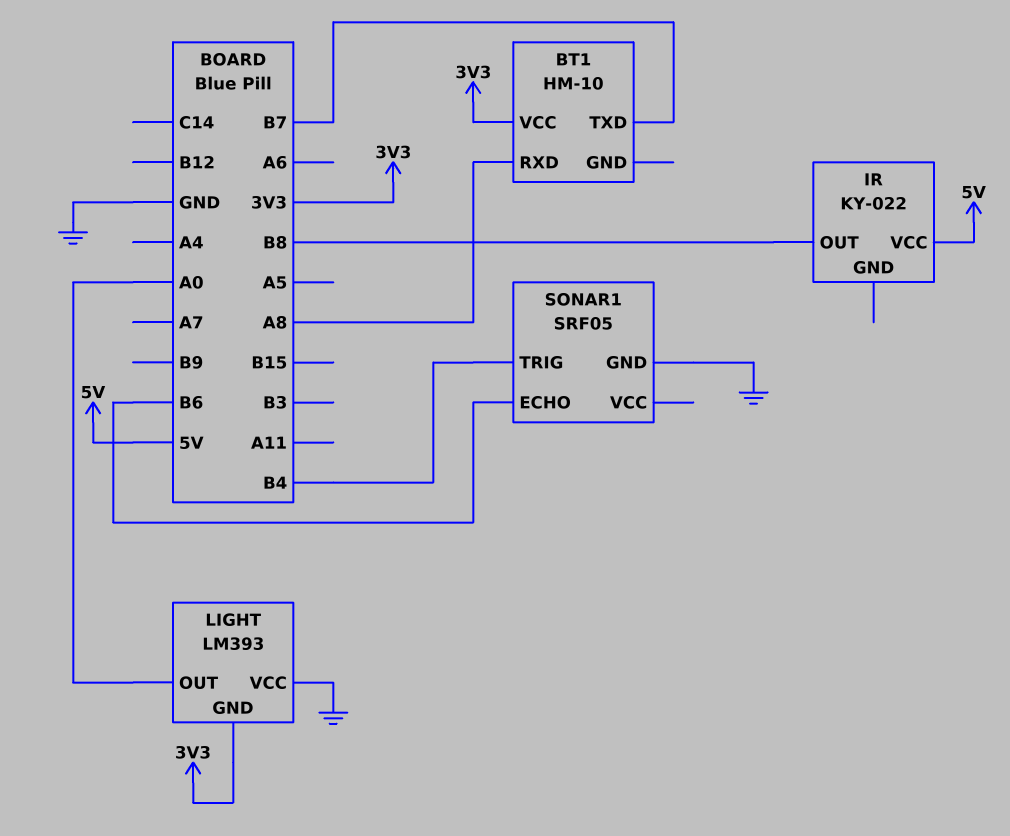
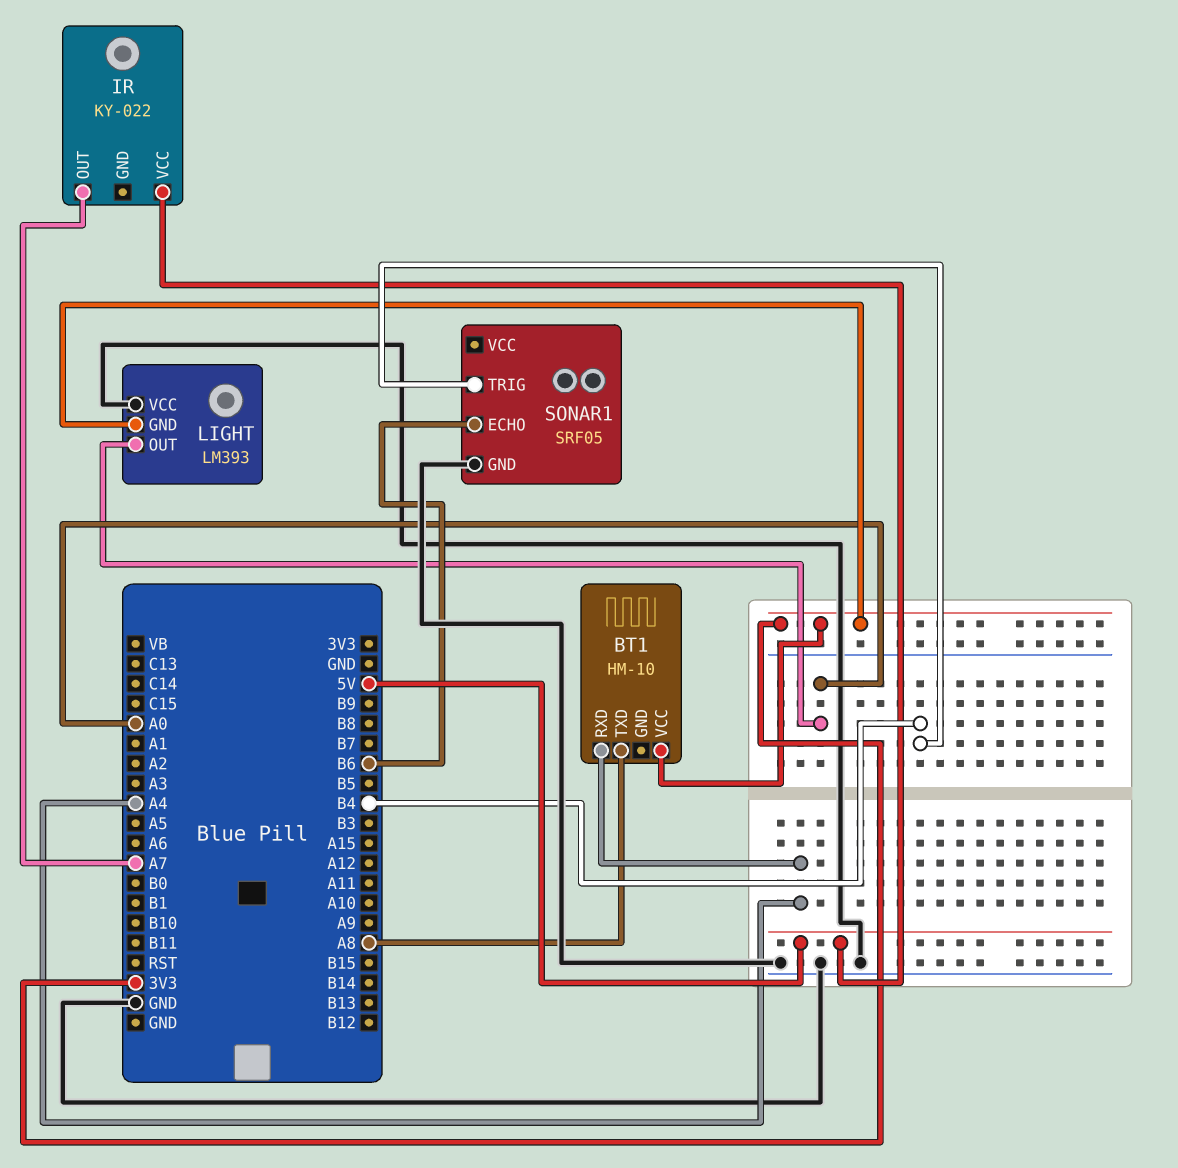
BT1 pin RXD: A8 -> A4
BT1 pin TXD: B7 -> A8
IR pin OUT: B8 -> A7

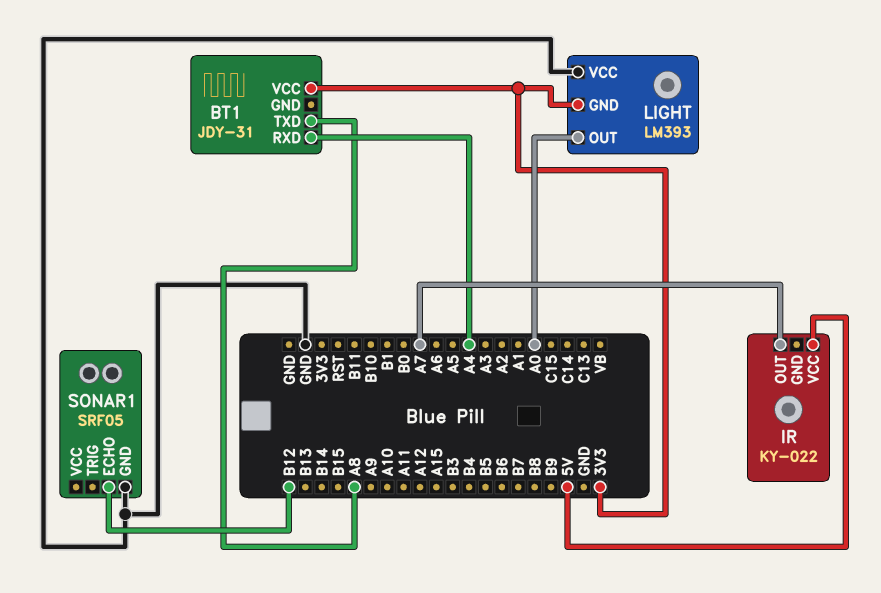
BT1: HM-10 -> JDY-31
SONAR1 pin ECHO: B6 -> B12
SONAR1 pin TRIG: B4 -> none

